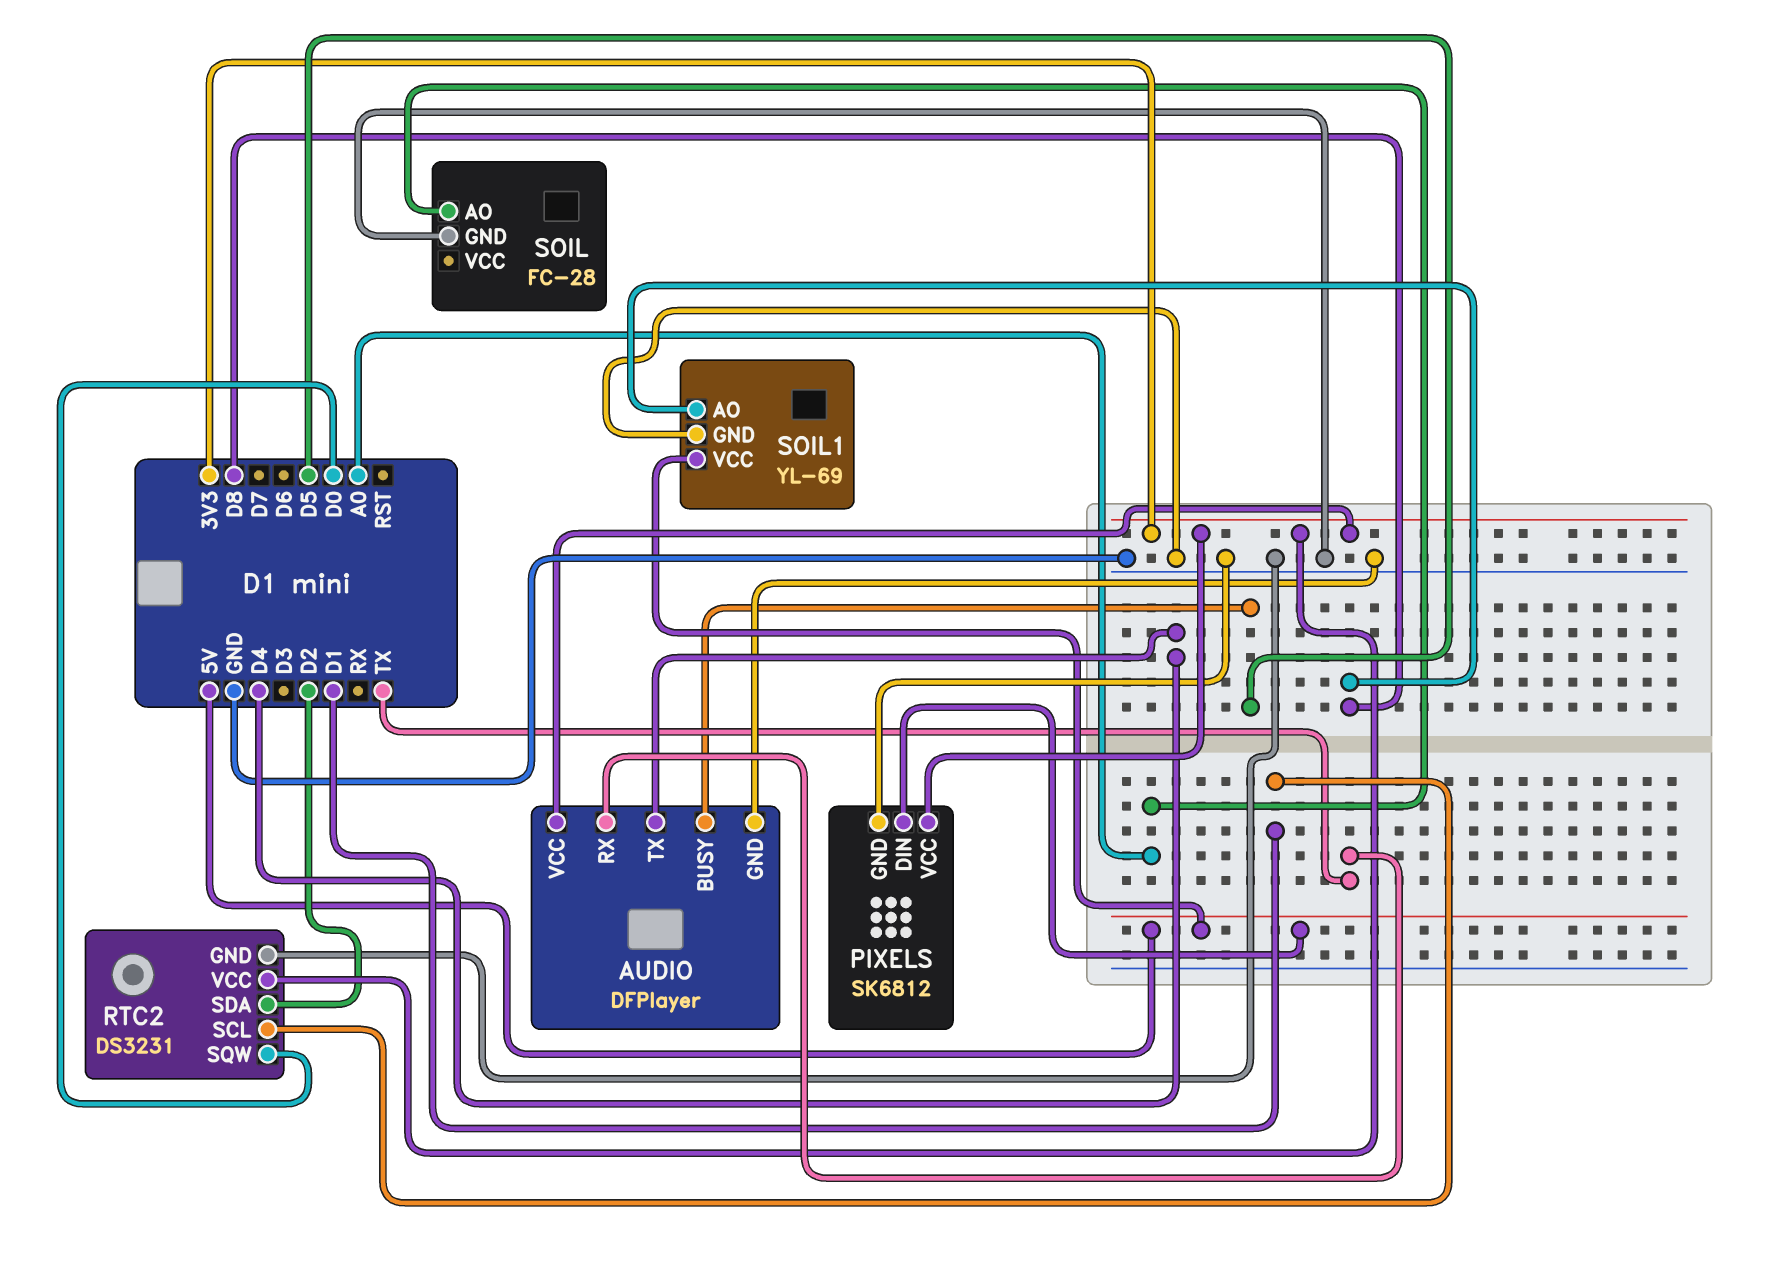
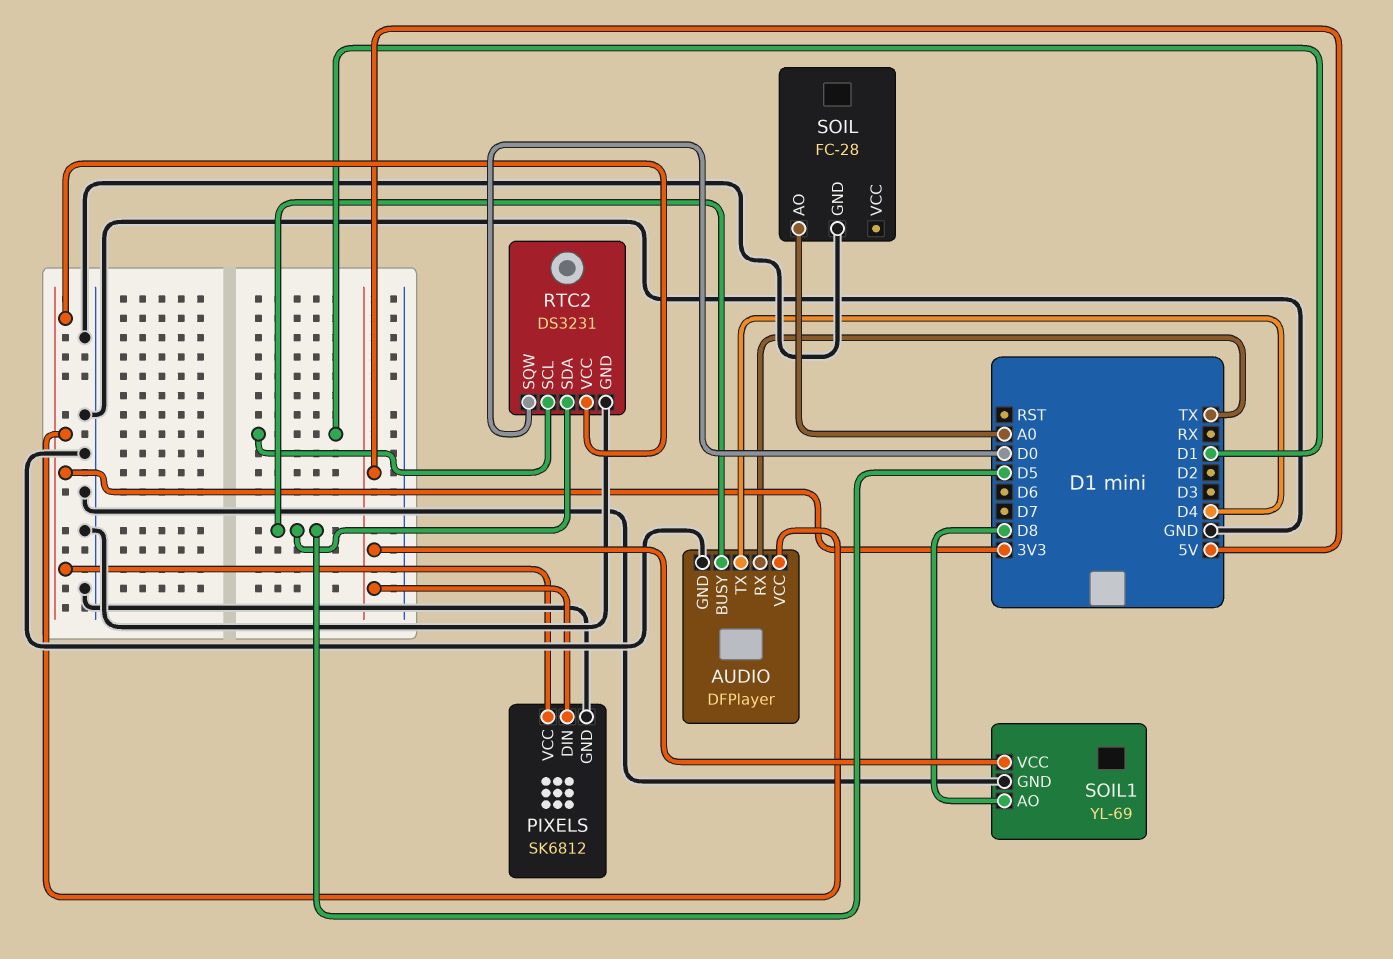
RTC2 pin SDA: D2 -> D5

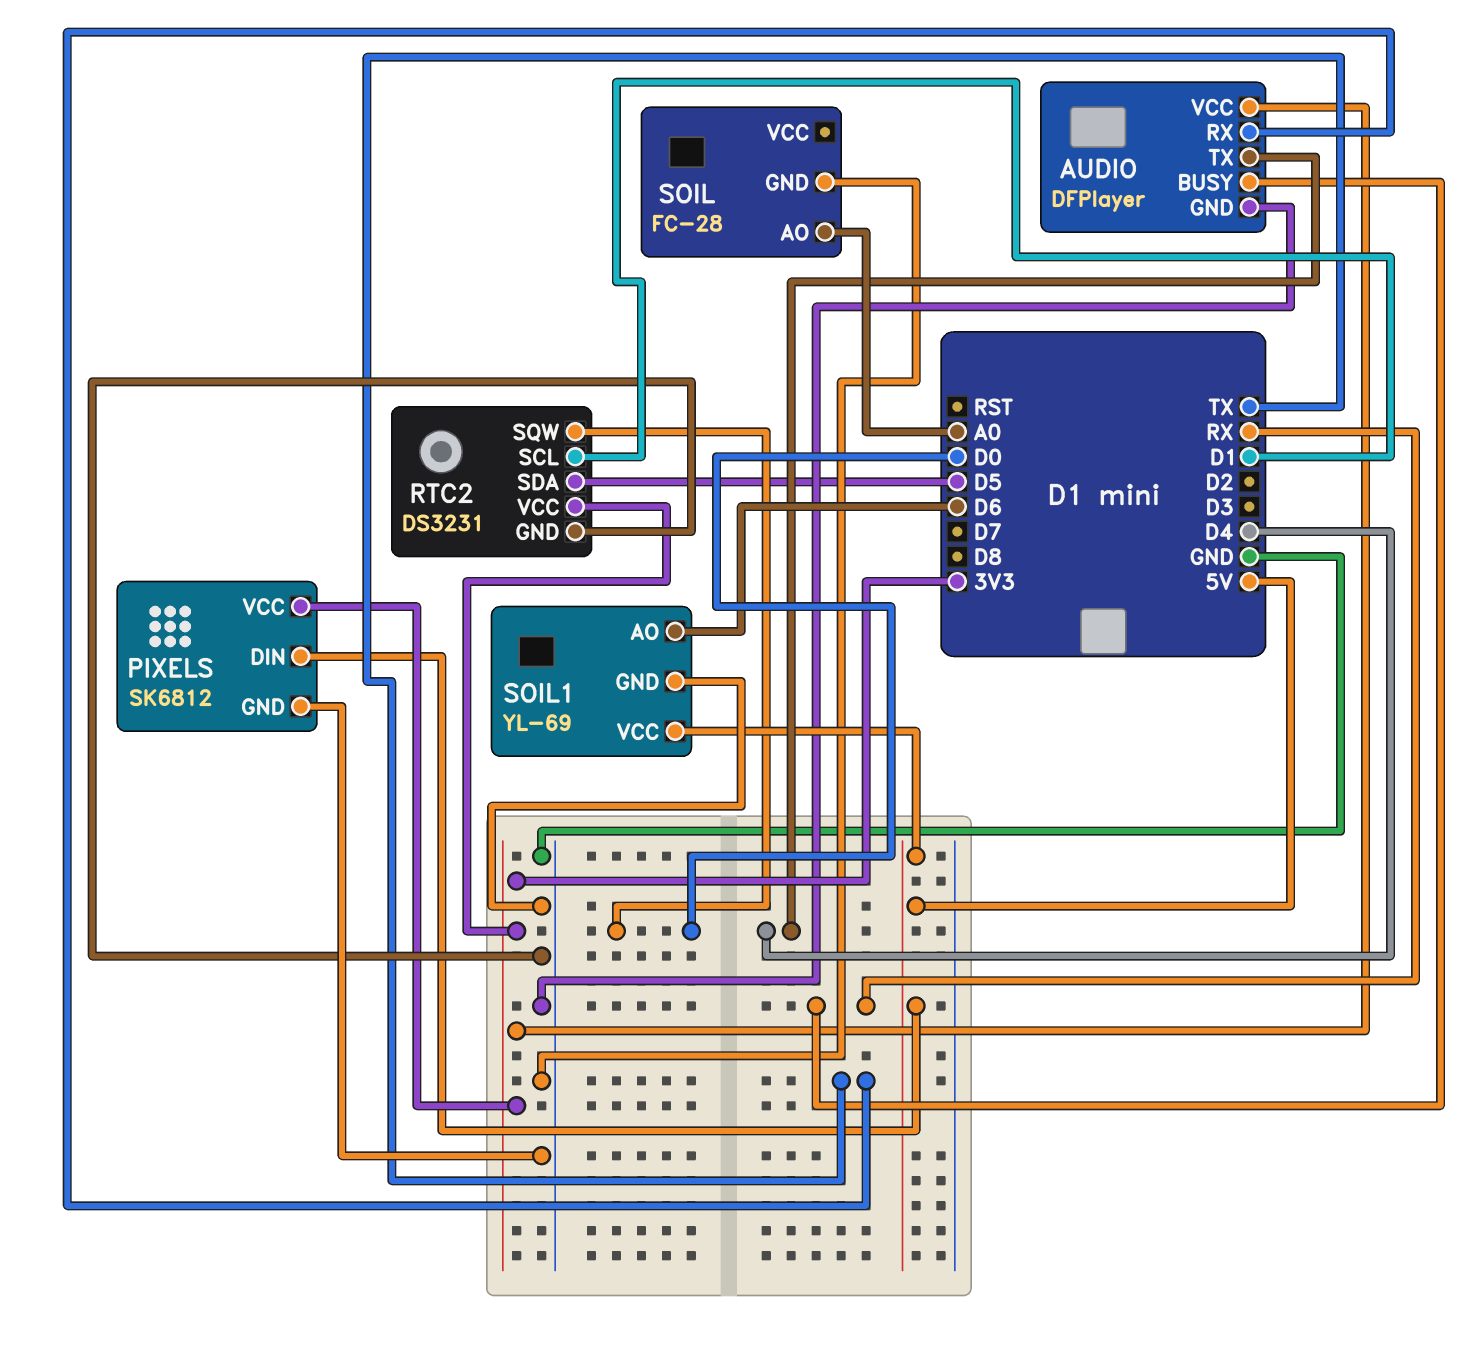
AUDIO pin BUSY: D5 -> RX
SOIL1 pin AO: D8 -> D6

